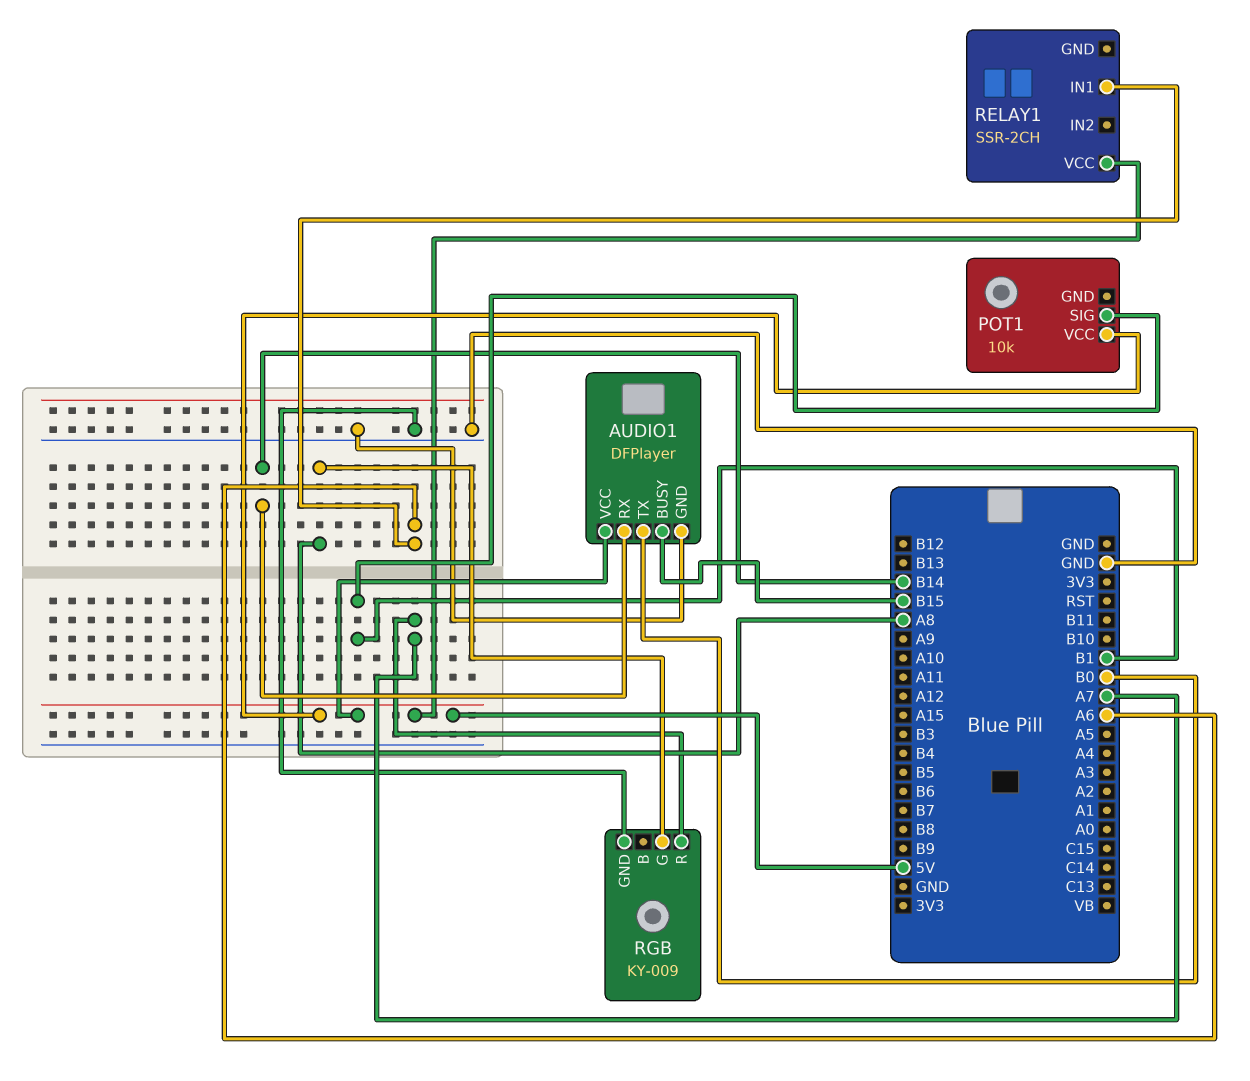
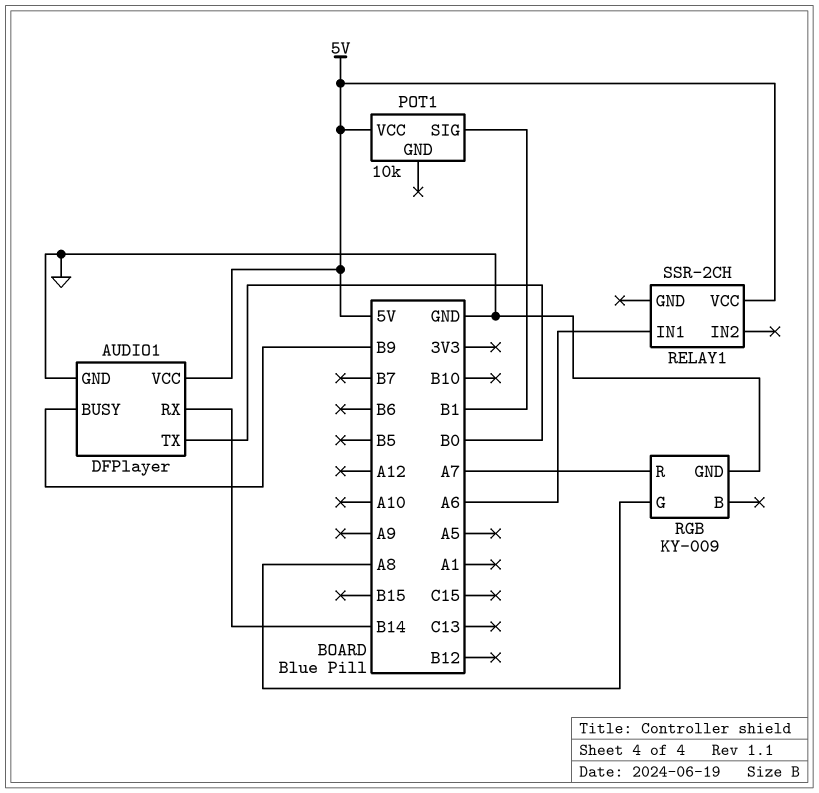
AUDIO1 pin BUSY: B15 -> B9

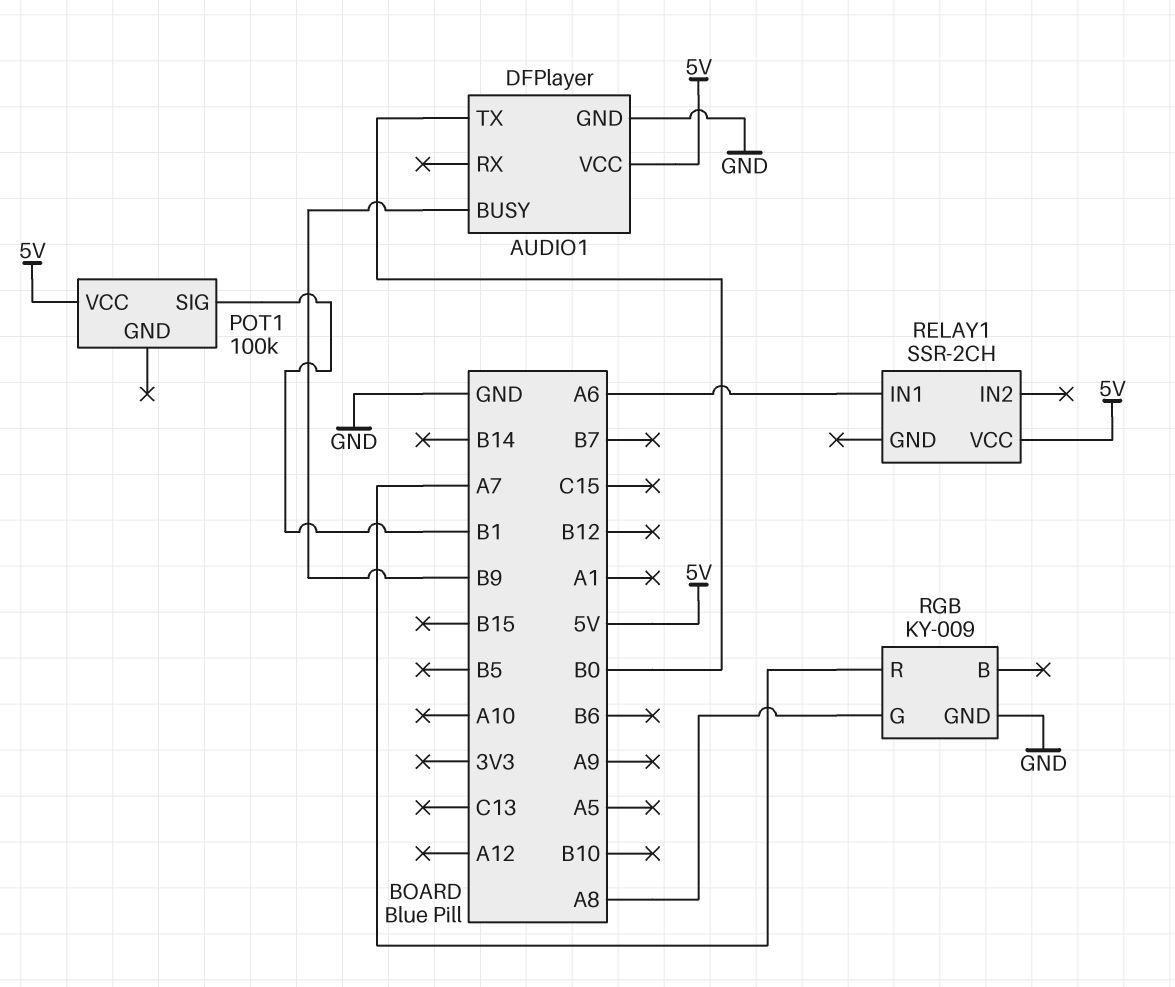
AUDIO1 pin RX: B14 -> none
POT1: 10k -> 100k

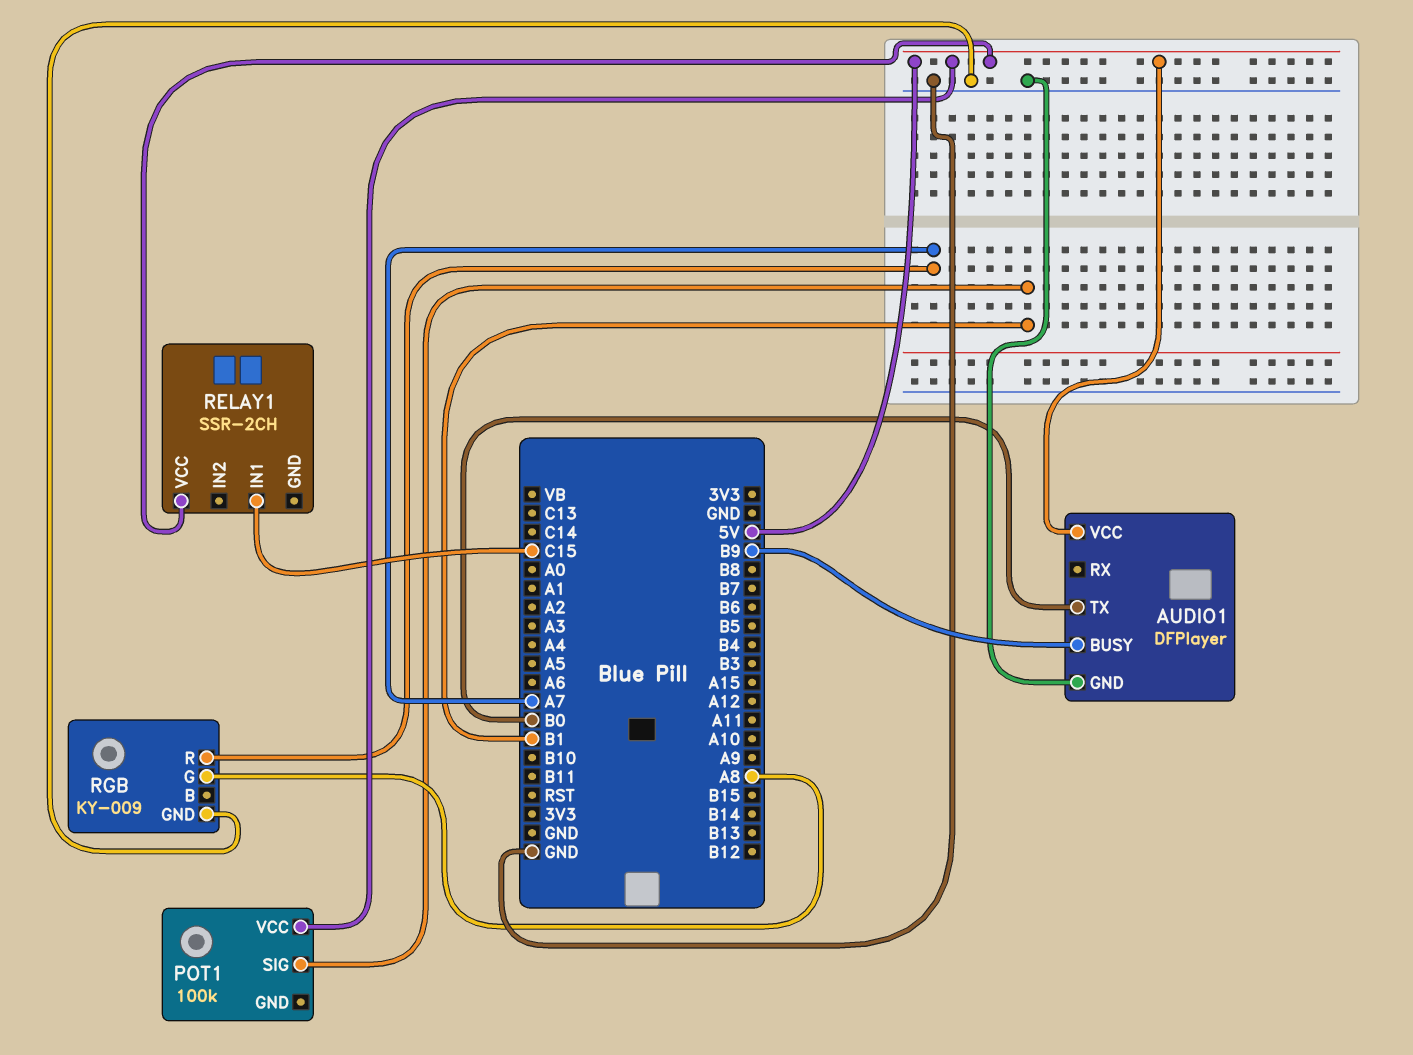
RELAY1 pin IN1: A6 -> C15

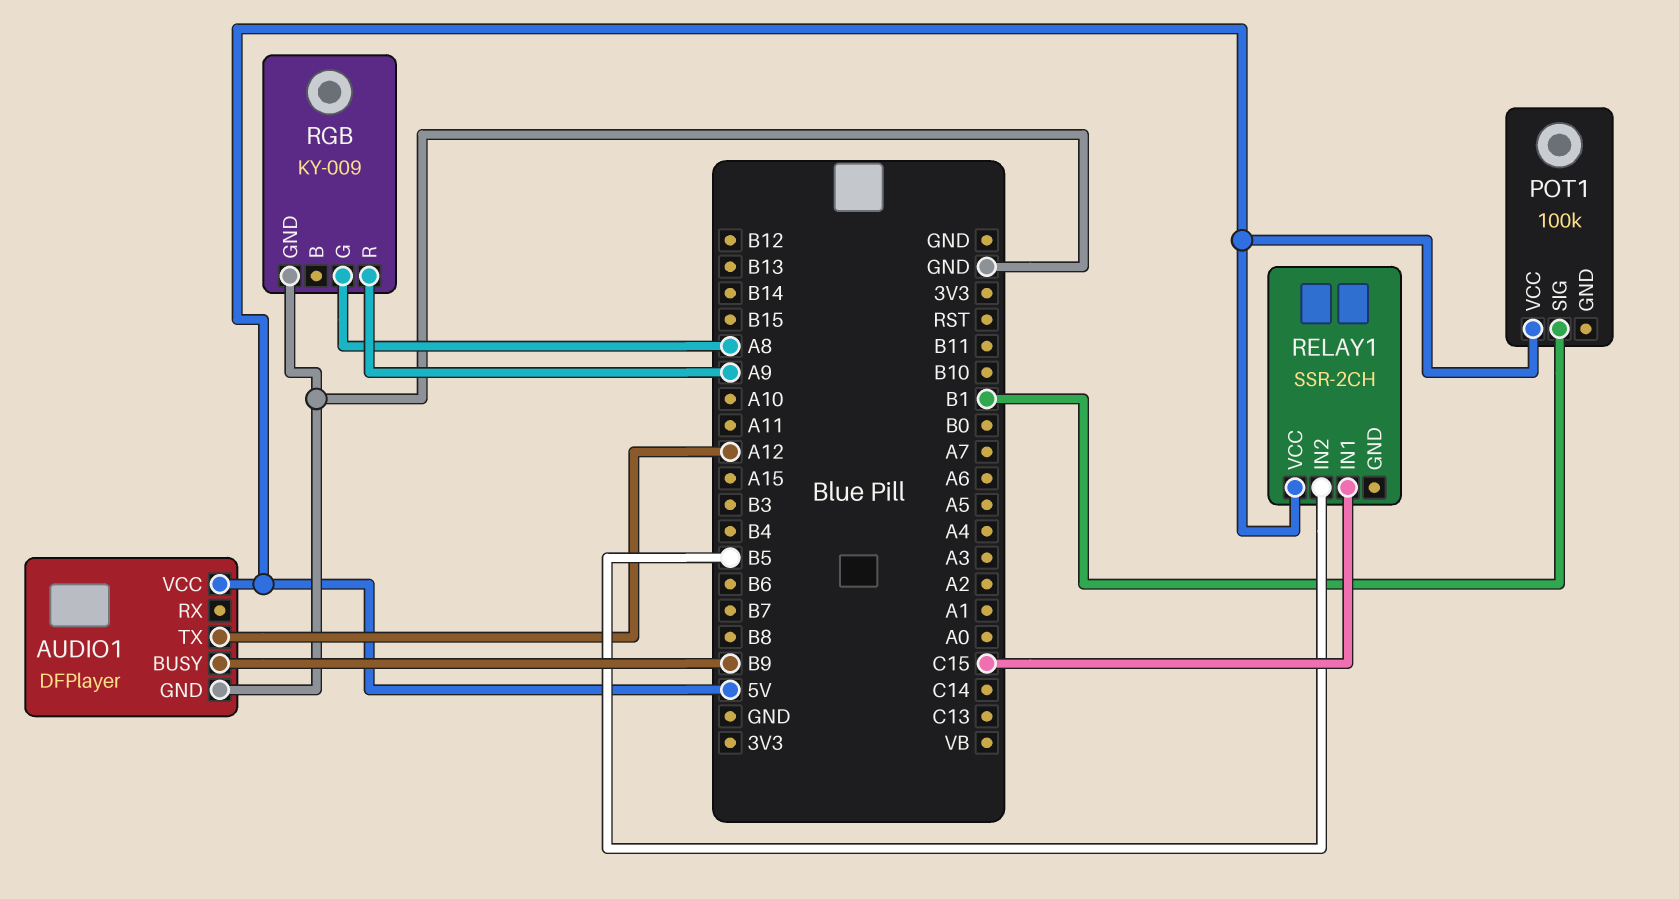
AUDIO1 pin TX: B0 -> A12
RELAY1 pin IN2: none -> B5
RGB pin R: A7 -> A9

